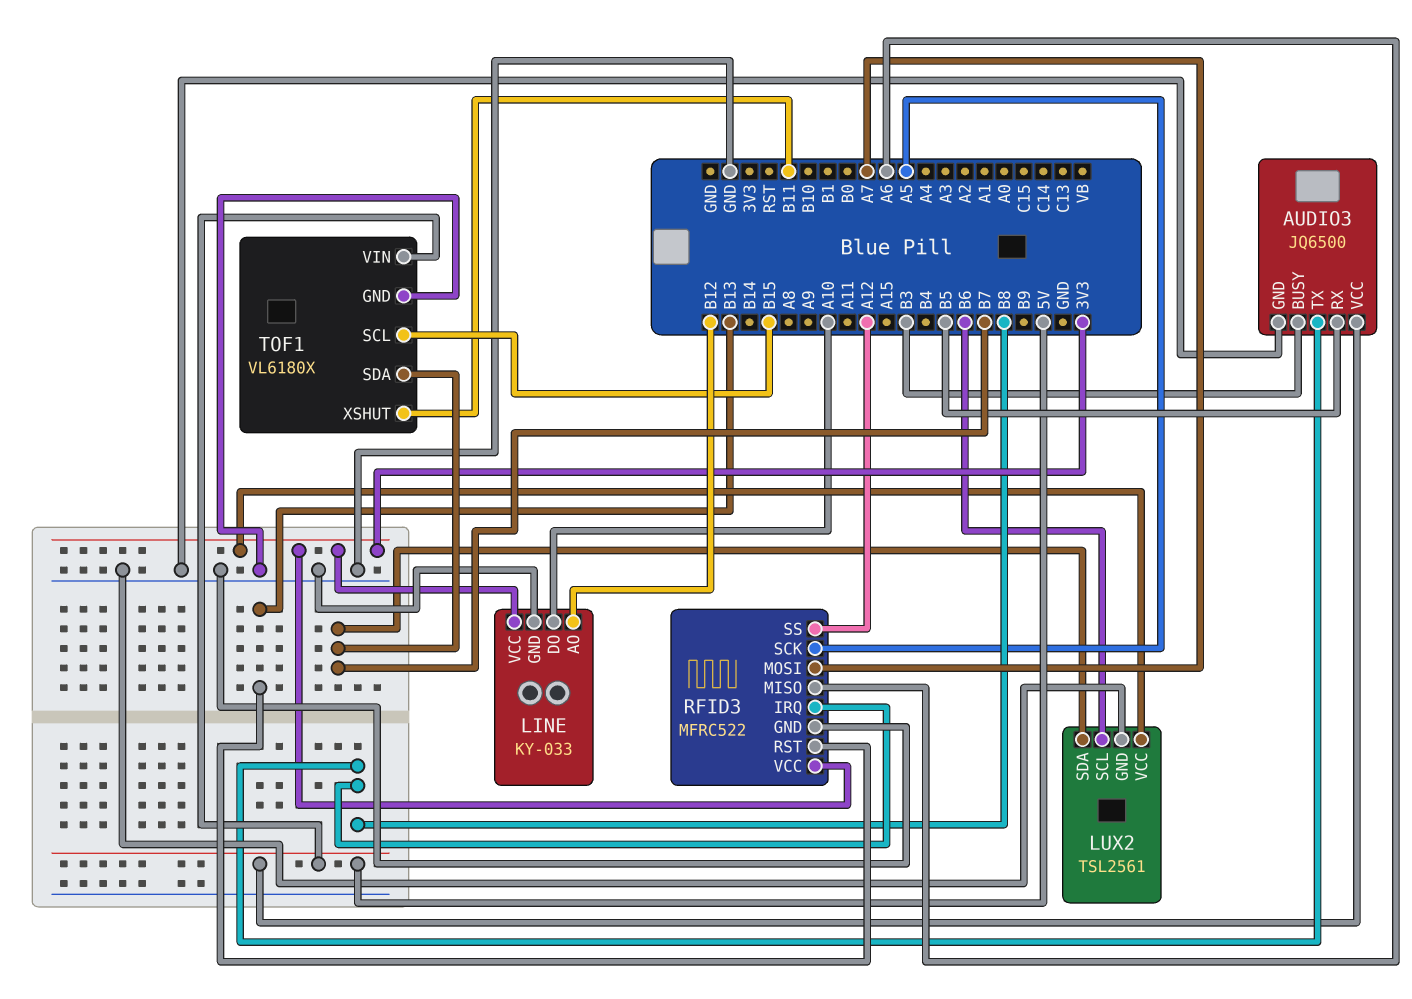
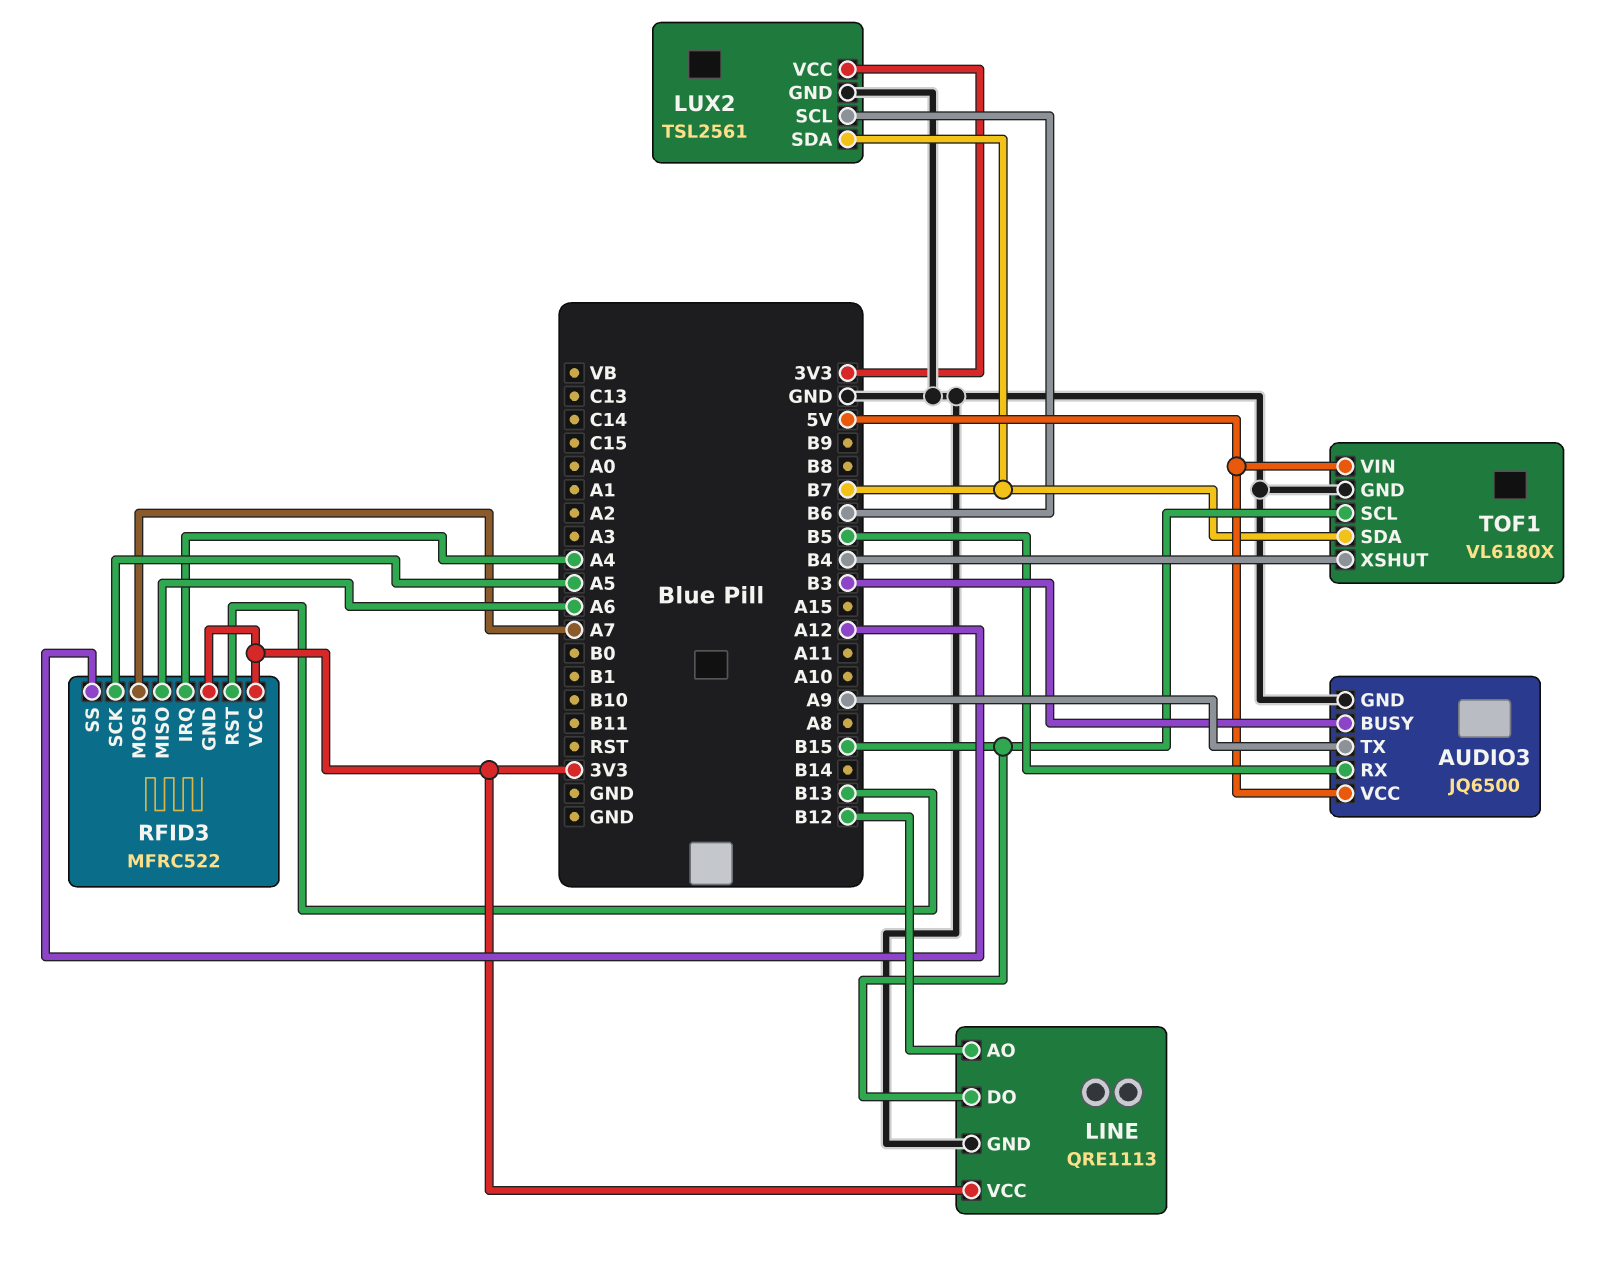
AUDIO3 pin TX: B8 -> A9
LINE: KY-033 -> QRE1113
LINE pin DO: A10 -> B15
RFID3 pin GND: GND -> 3V3
RFID3 pin IRQ: B8 -> A4
TOF1 pin XSHUT: B11 -> B4

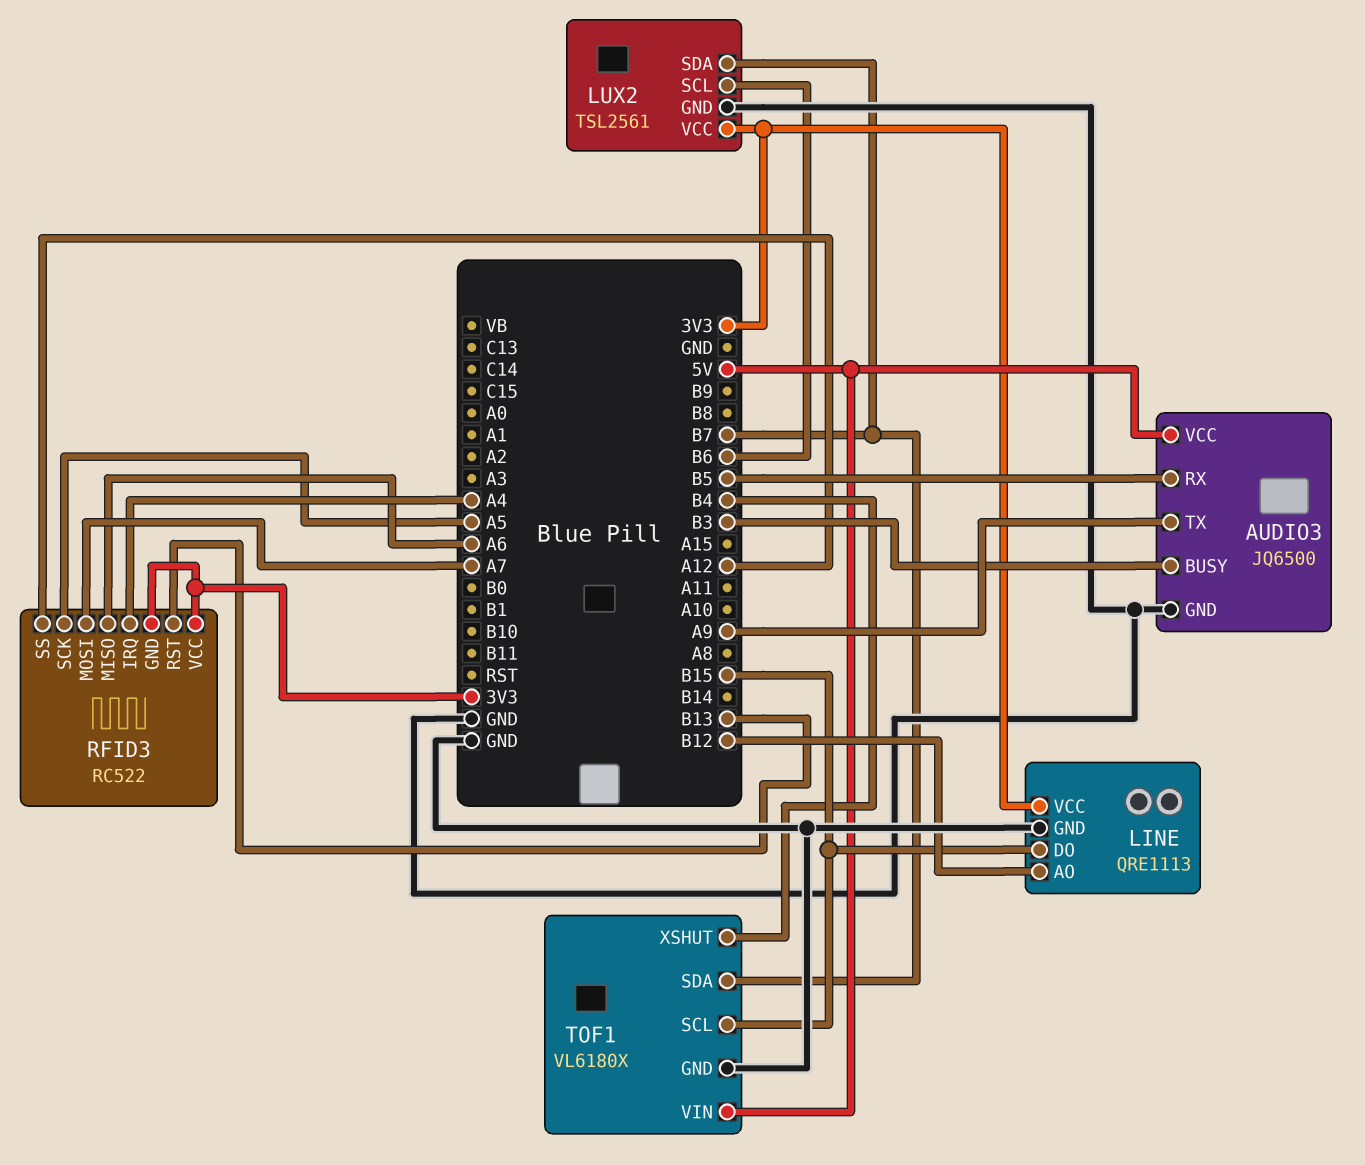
RFID3: MFRC522 -> RC522

